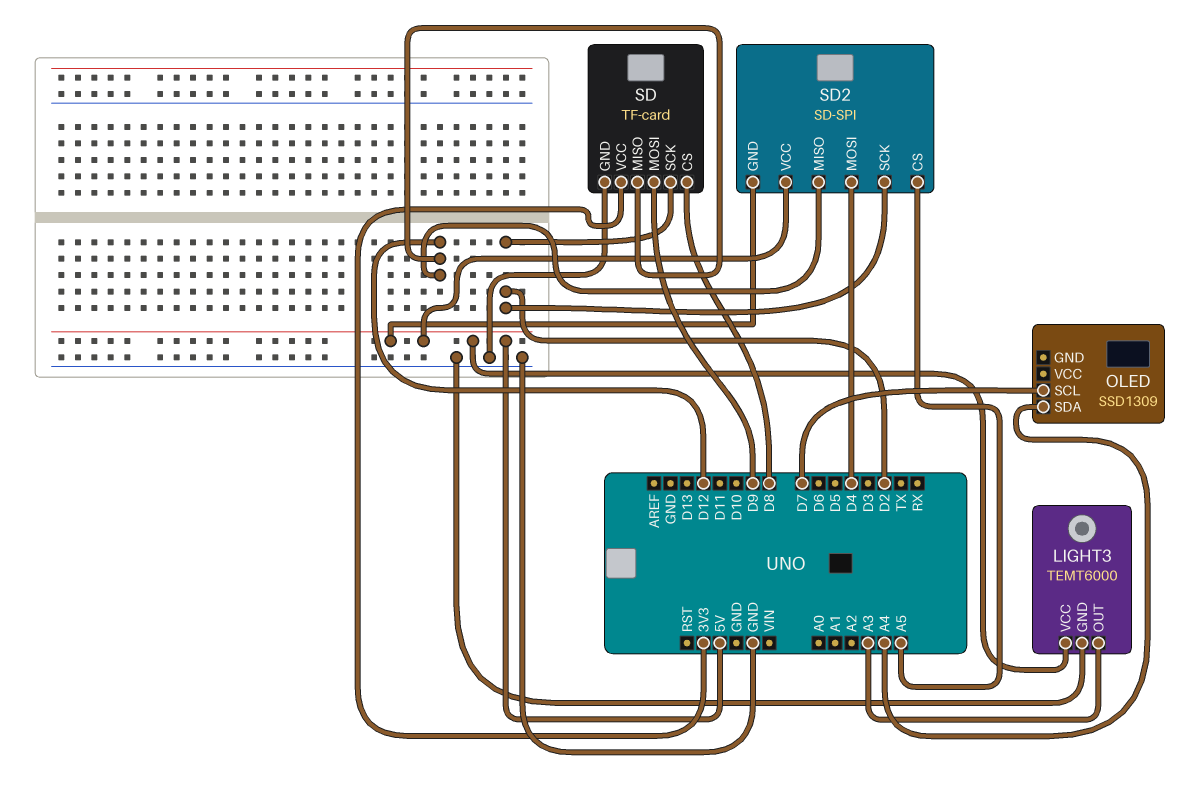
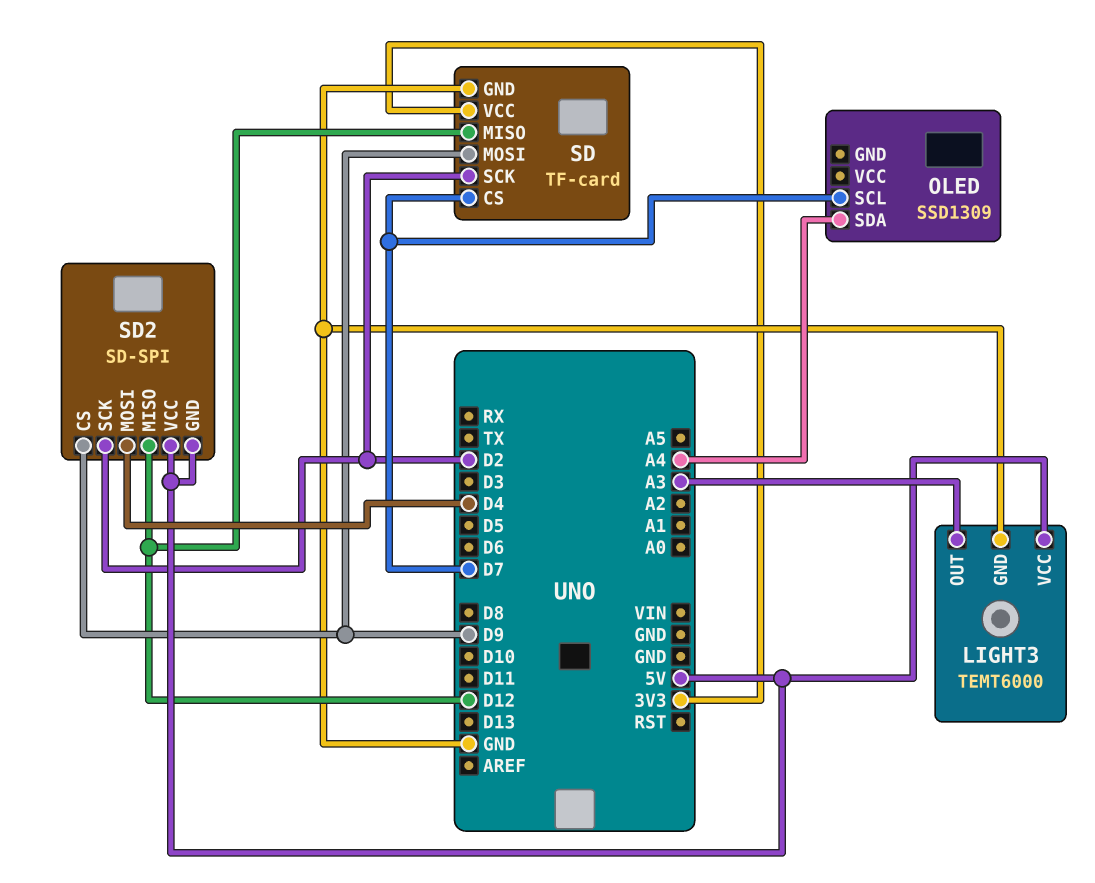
SD pin CS: D8 -> D7
SD2 pin CS: A5 -> D9

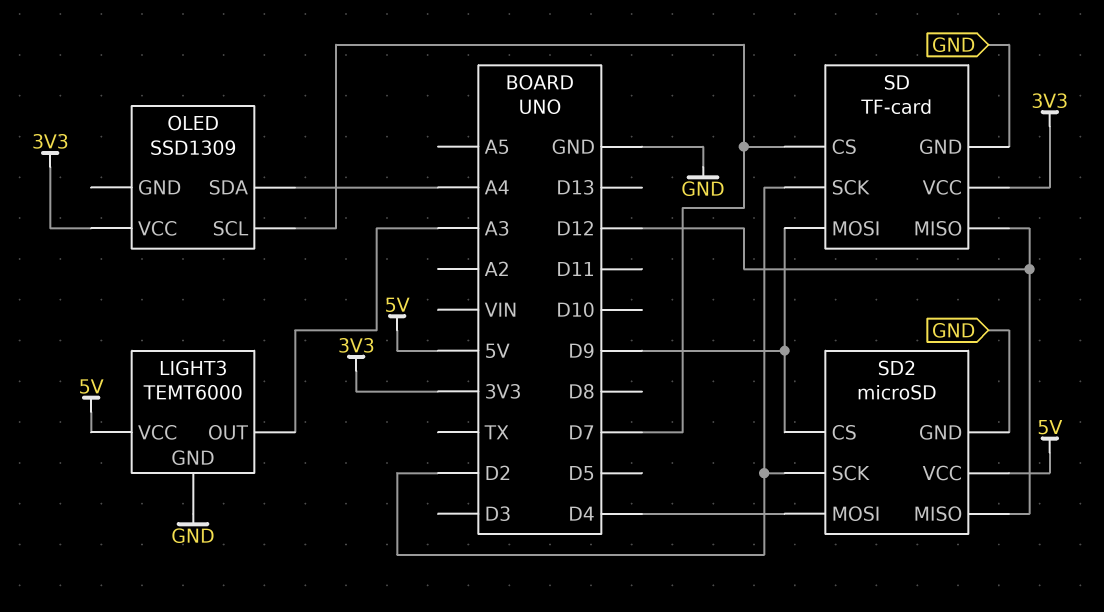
OLED pin VCC: none -> 3V3
SD2: SD-SPI -> microSD
SD2 pin GND: 5V -> GND

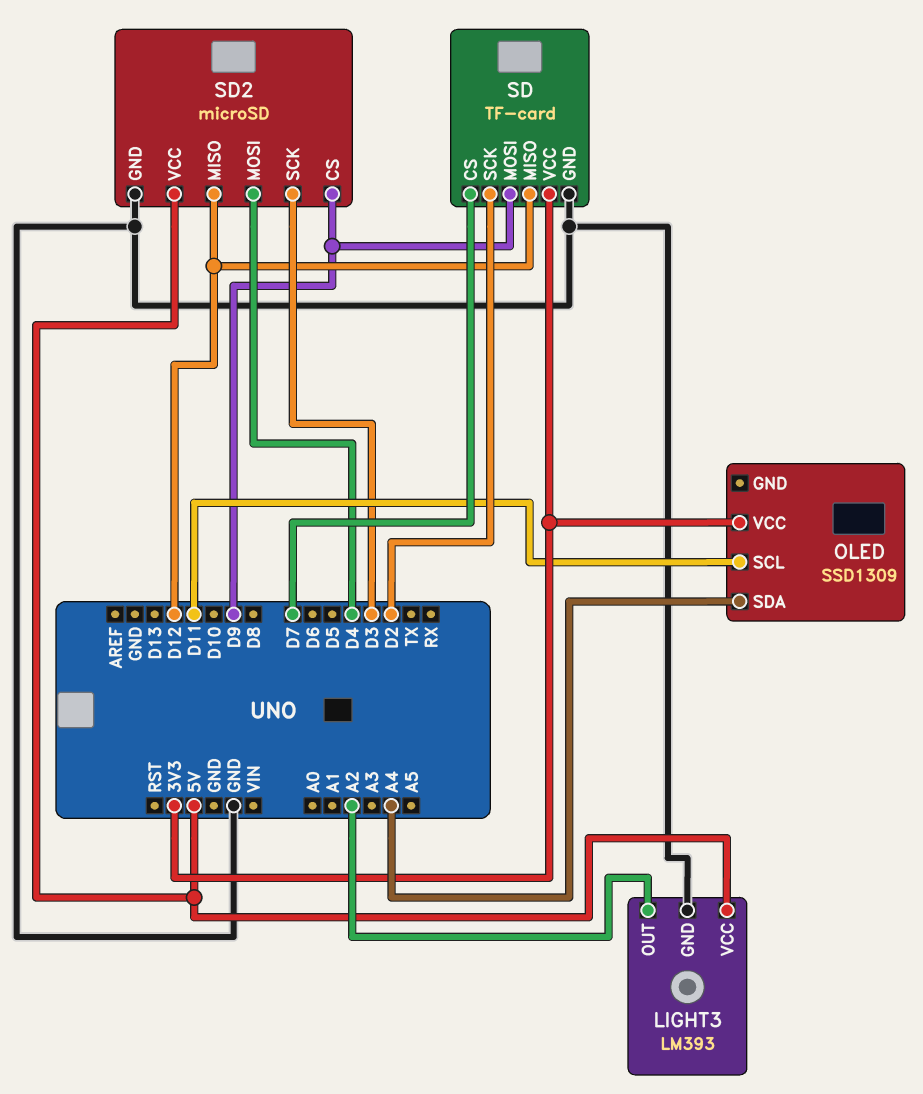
LIGHT3: TEMT6000 -> LM393
LIGHT3 pin OUT: A3 -> A2
OLED pin SCL: D7 -> D11
SD2 pin SCK: D2 -> D3

